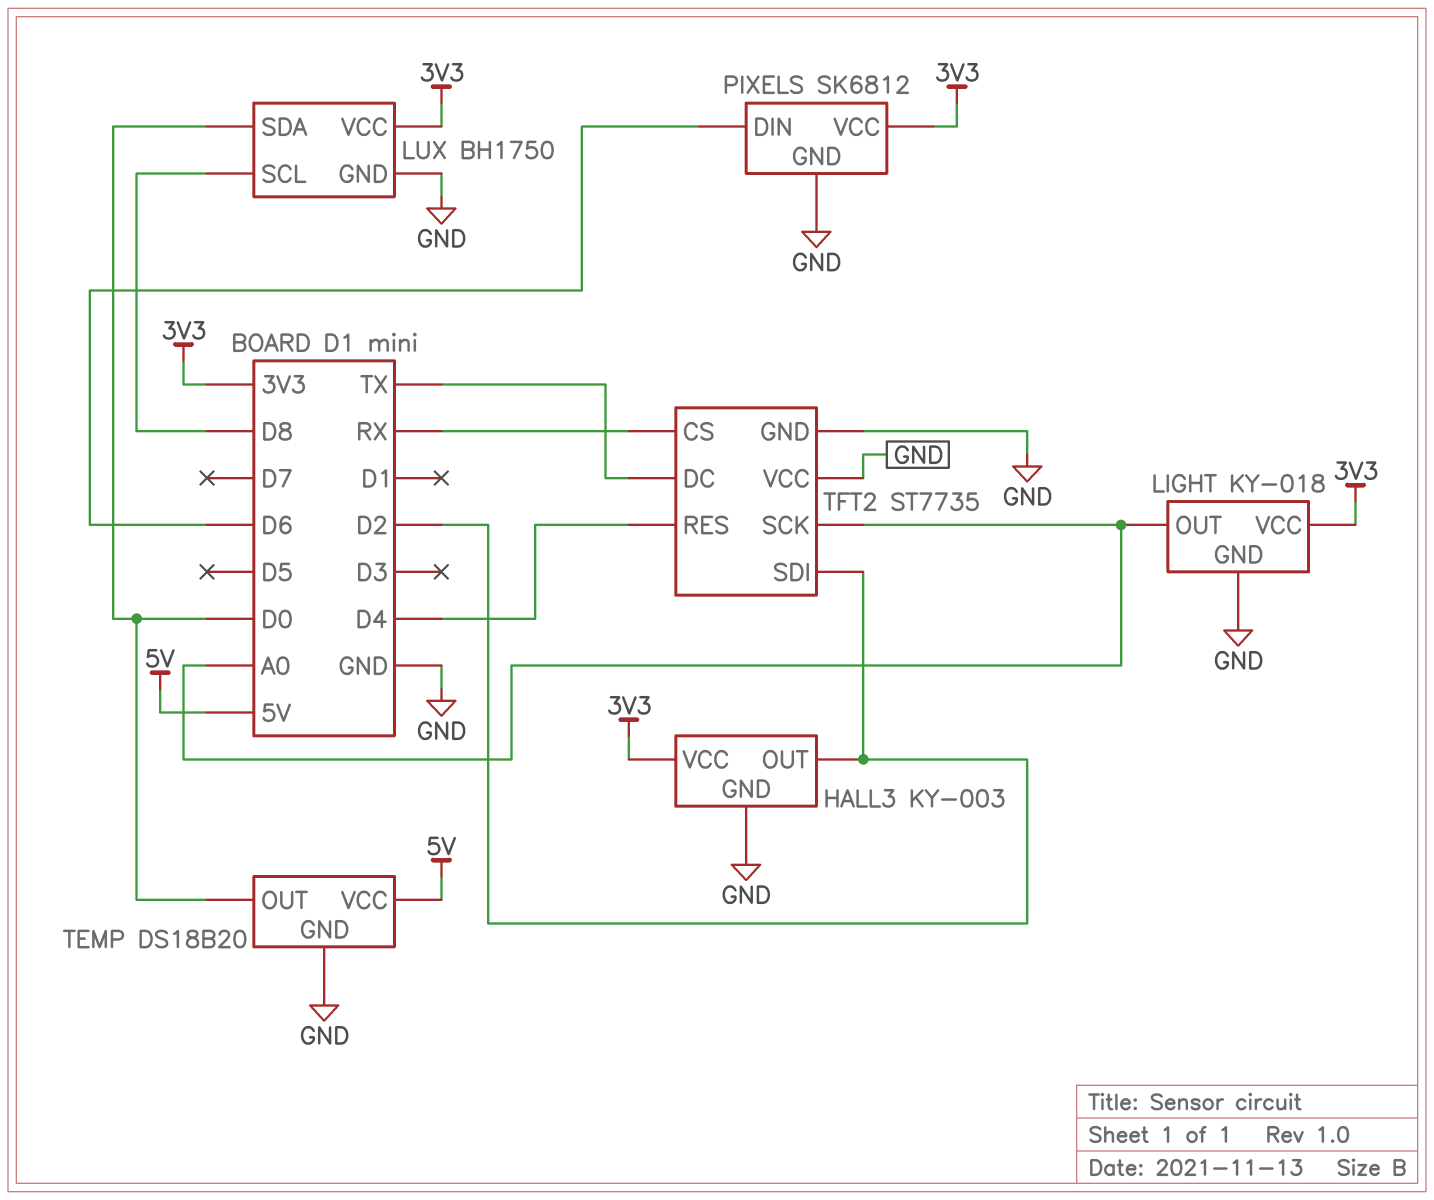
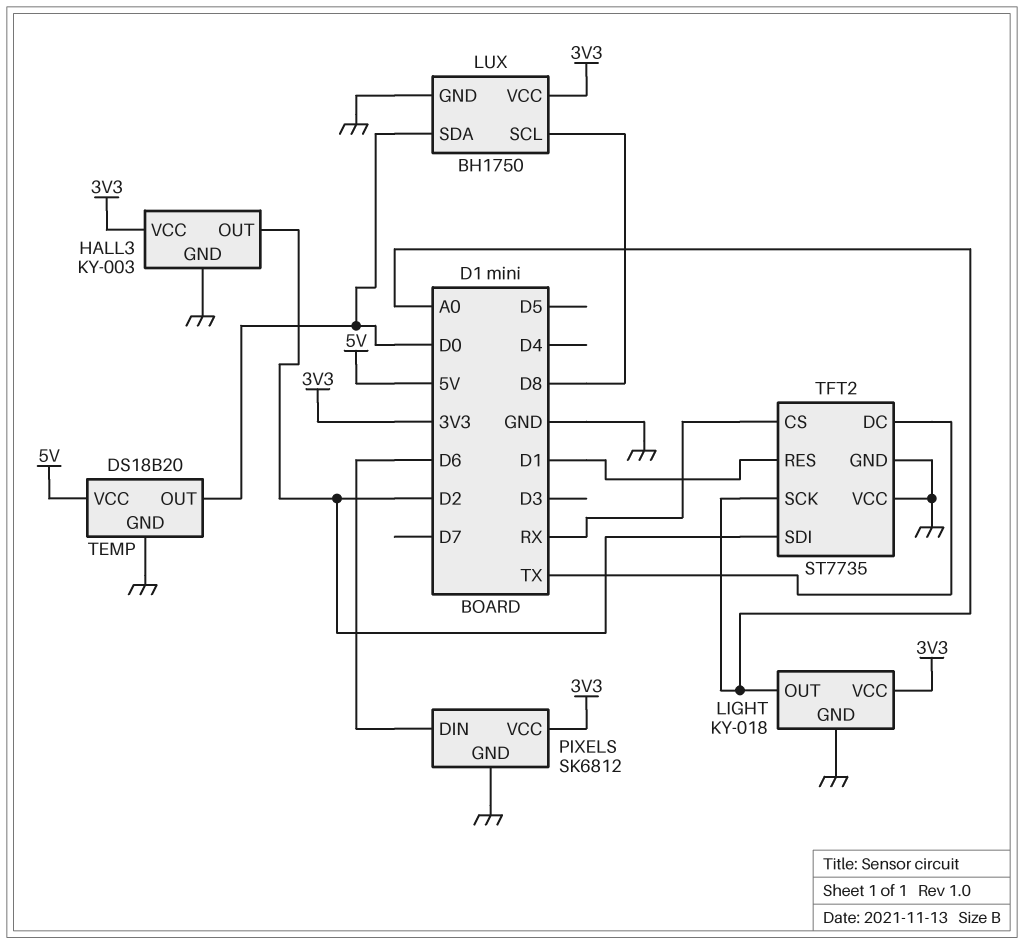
TFT2 pin RES: D4 -> D1

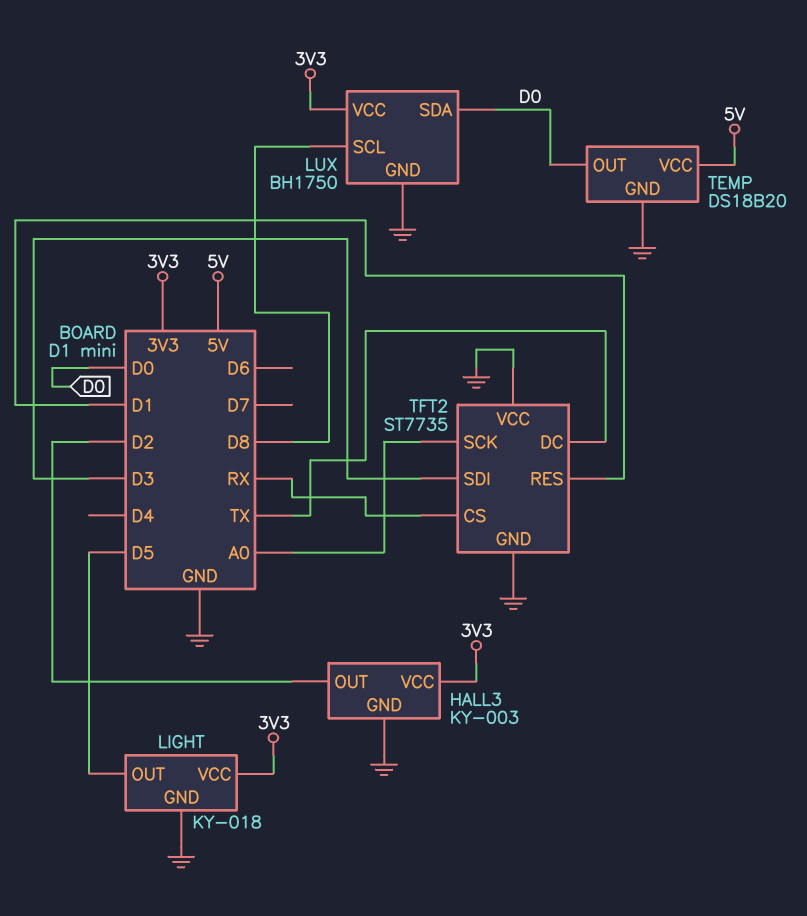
LIGHT pin OUT: A0 -> D5
PIXELS: SK6812 -> none
PIXELS pin DIN: D6 -> none
PIXELS pin GND: GND -> none
PIXELS pin VCC: 3V3 -> none
TFT2 pin SDI: D2 -> D3

